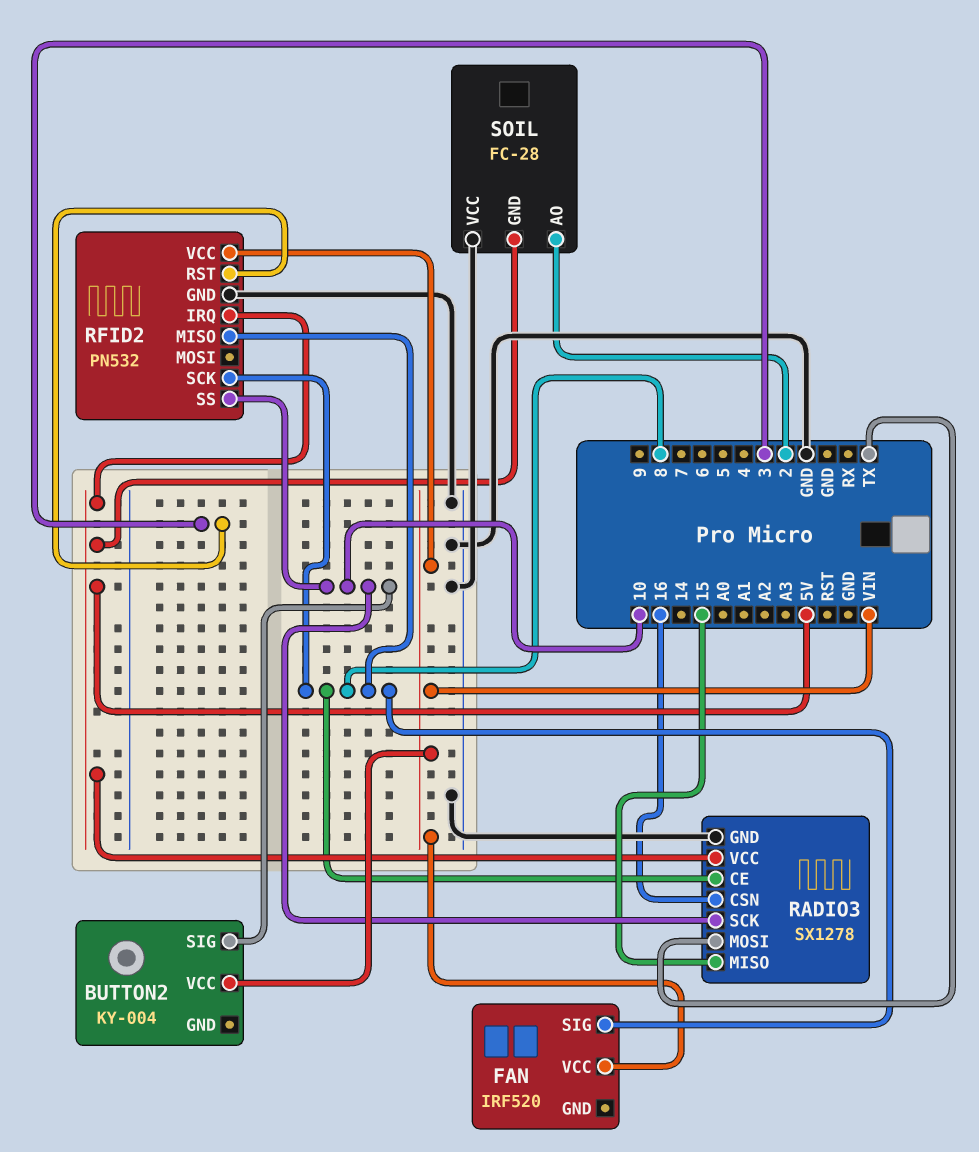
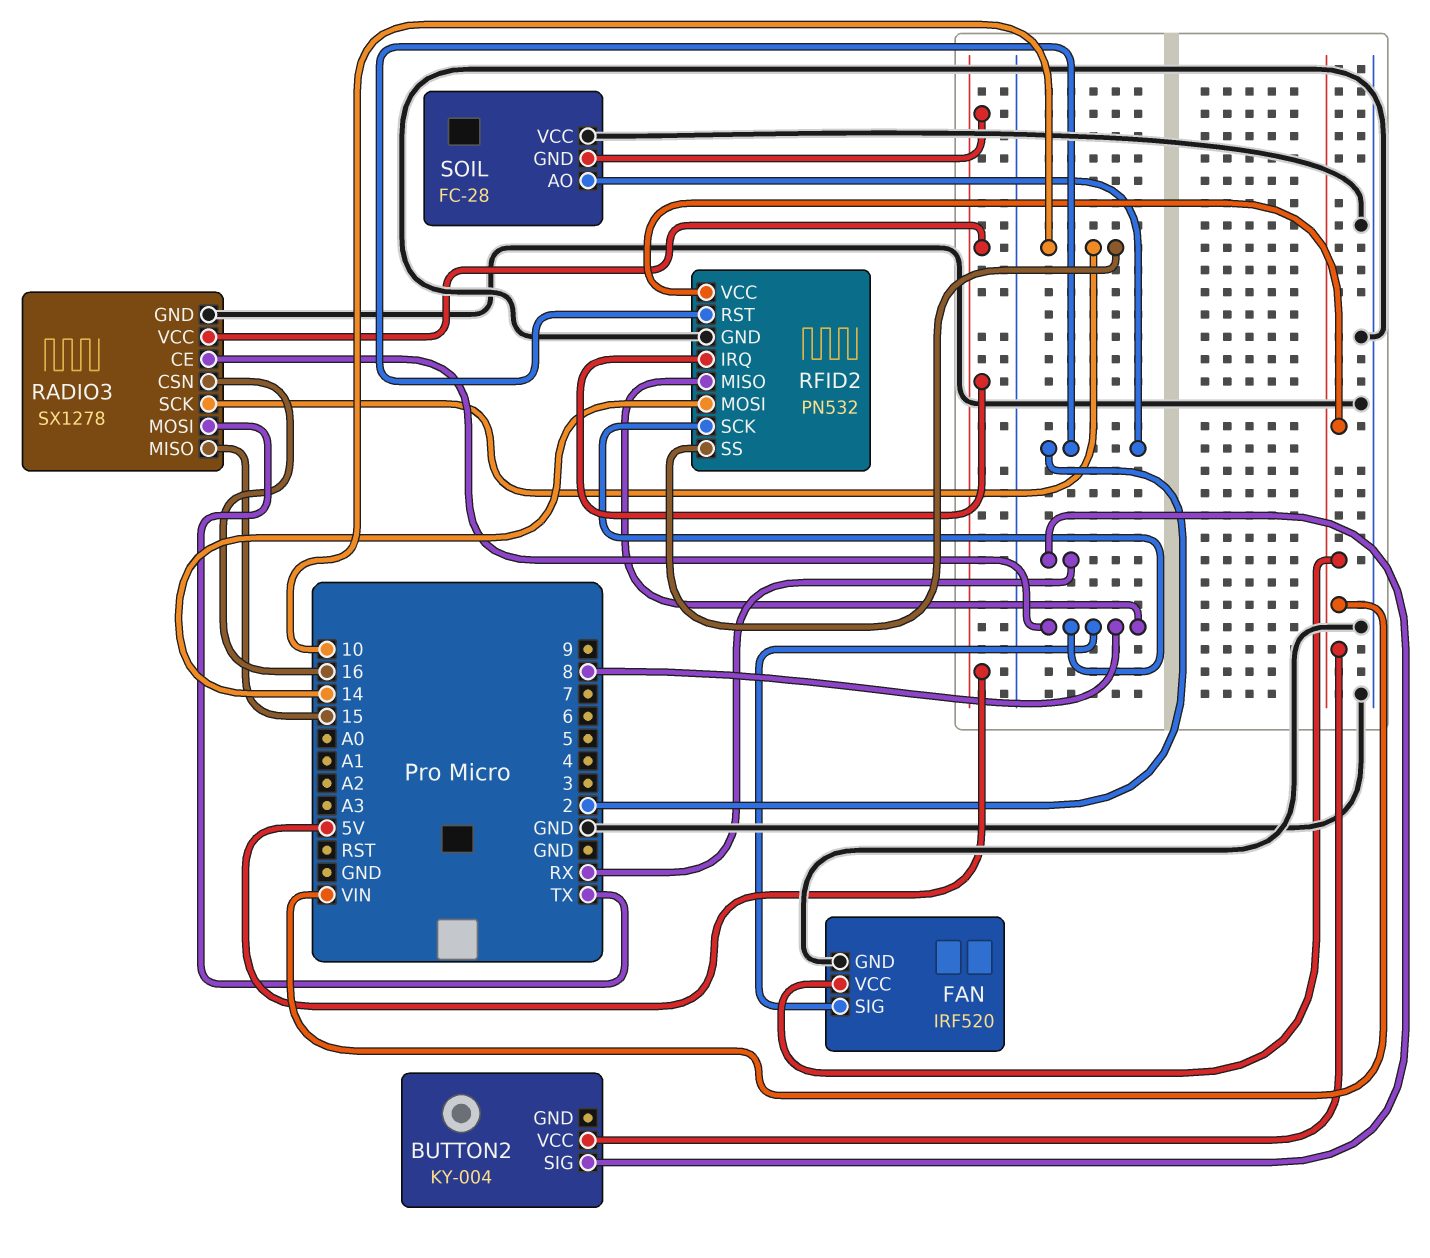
BUTTON2 pin SIG: 10 -> RX
FAN pin GND: none -> GND
RFID2 pin MOSI: none -> 14
RFID2 pin RST: 3 -> 2

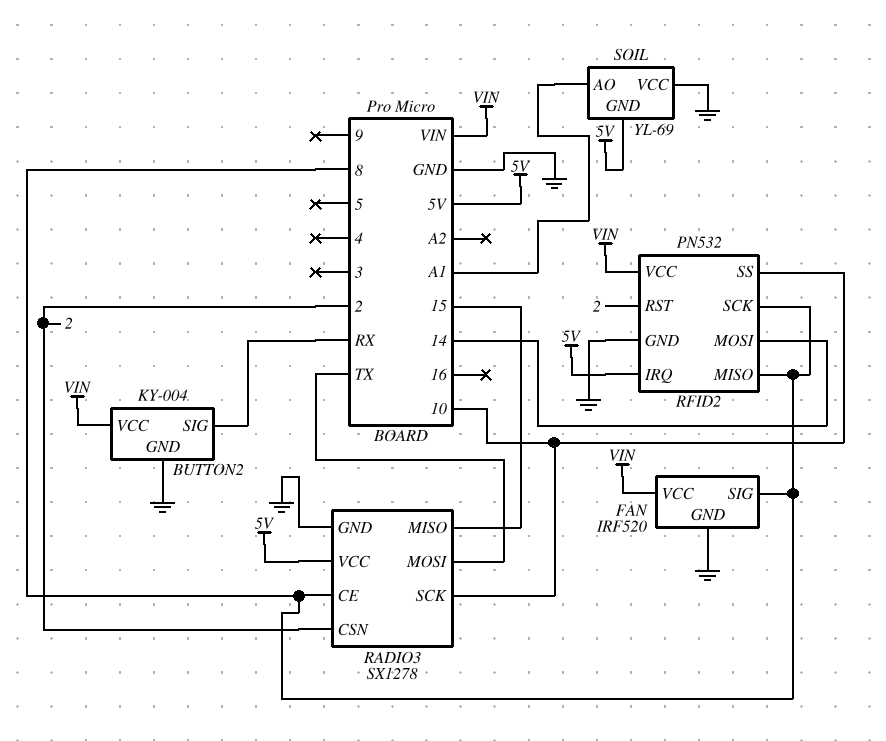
BUTTON2 pin GND: none -> GND
RADIO3 pin CSN: 16 -> 2
SOIL: FC-28 -> YL-69
SOIL pin AO: 2 -> A1

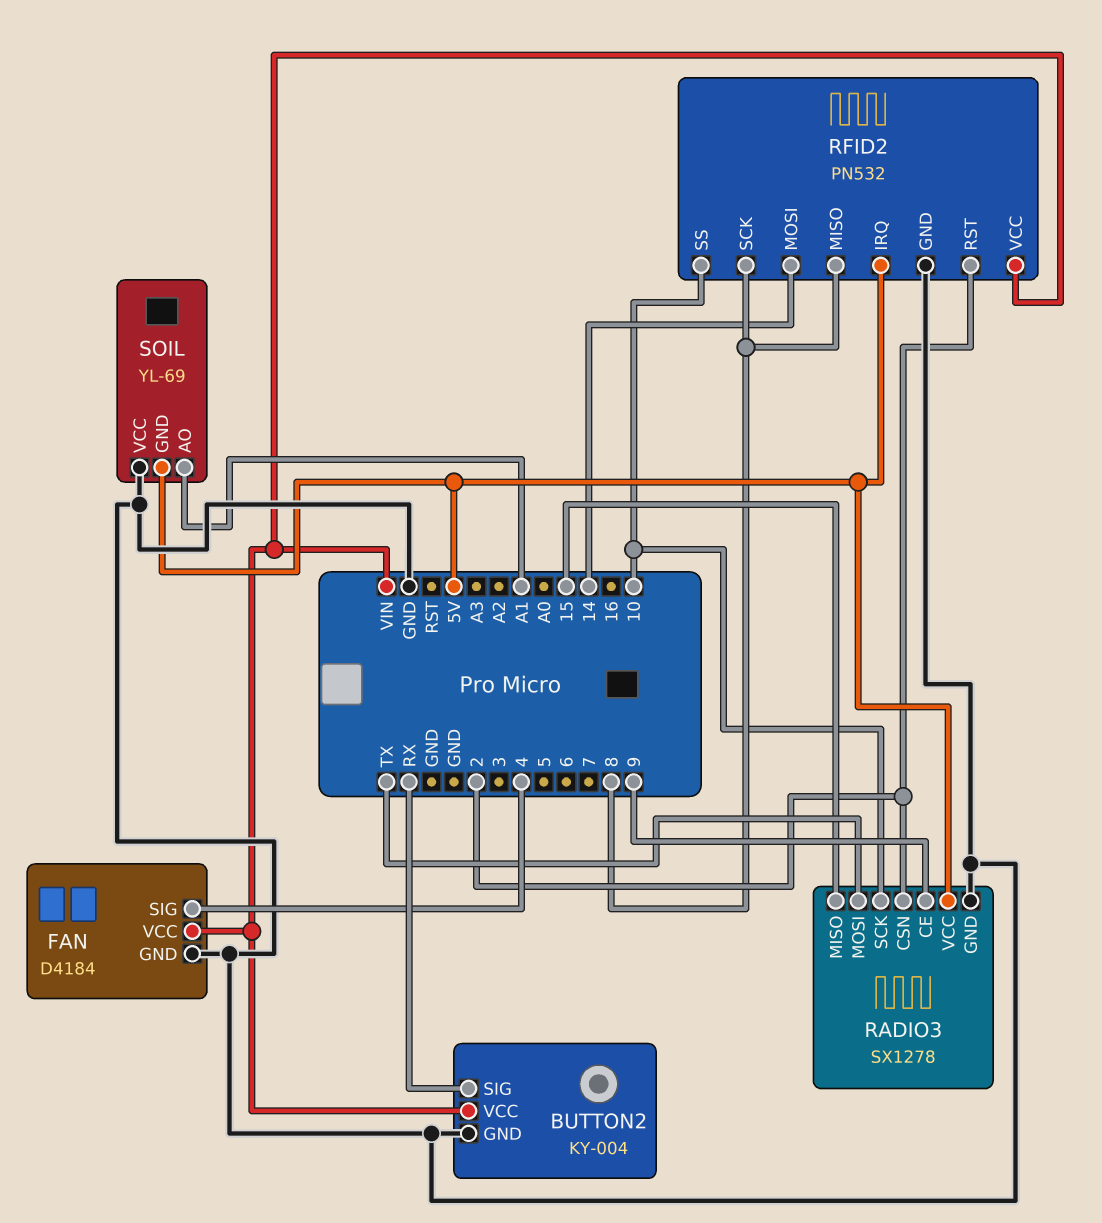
FAN: IRF520 -> D4184
FAN pin SIG: 8 -> 4
RADIO3 pin CE: 8 -> 9

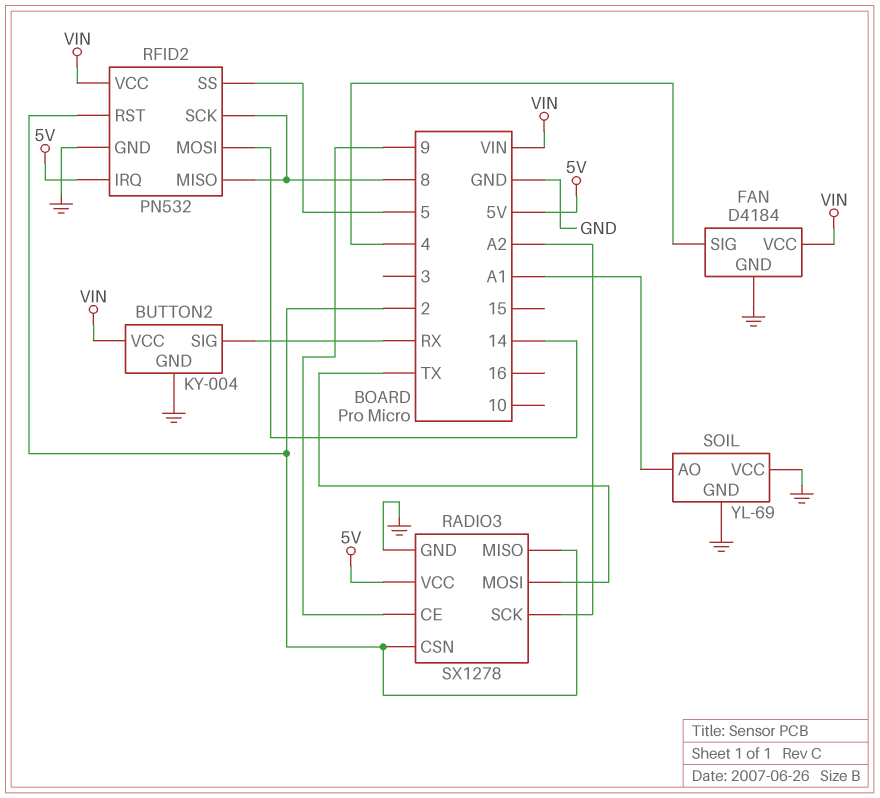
RADIO3 pin MISO: 15 -> 2
RADIO3 pin SCK: 10 -> A2
RFID2 pin SS: 10 -> 5
SOIL pin GND: 5V -> GND

